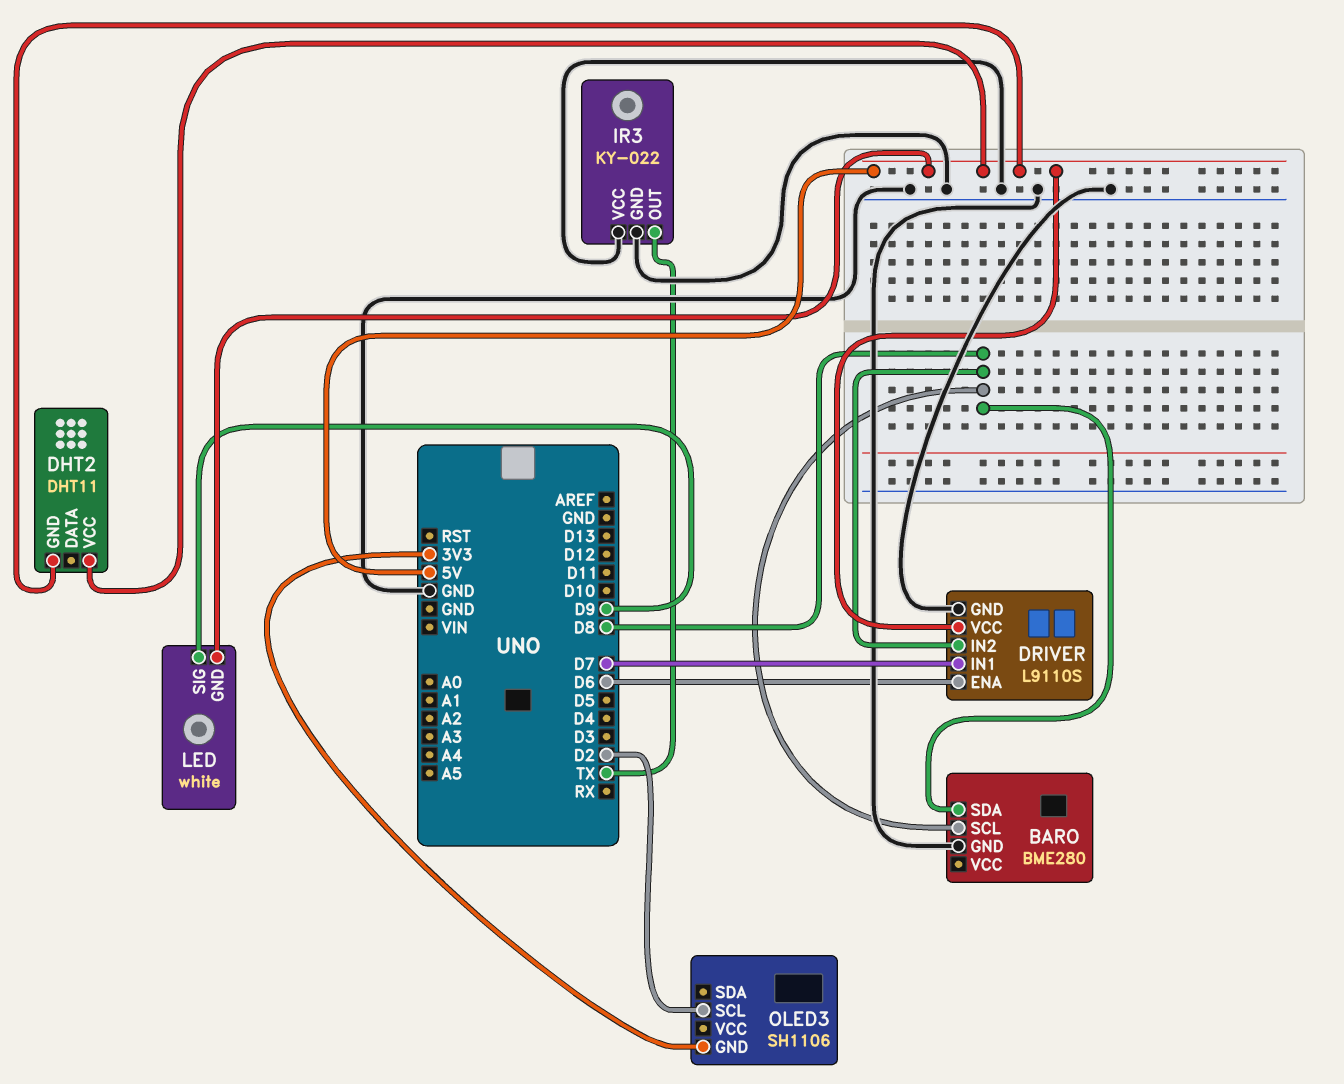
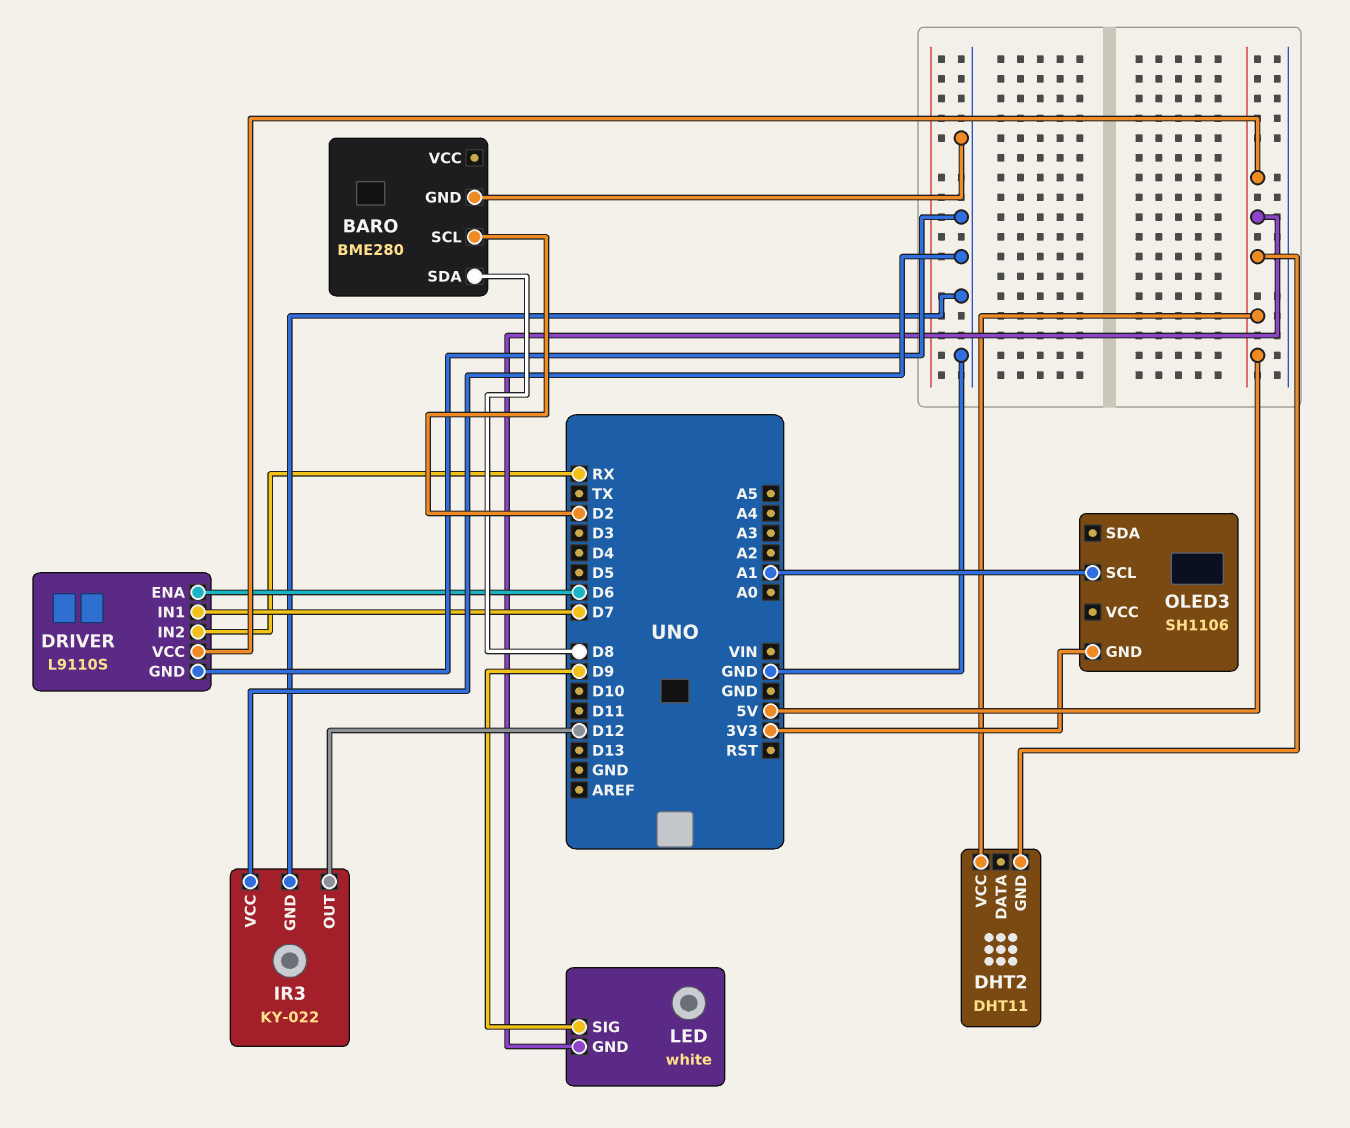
BARO pin SCL: D8 -> D2
DRIVER pin IN2: D8 -> RX
IR3 pin OUT: TX -> D12
OLED3 pin SCL: D2 -> A1

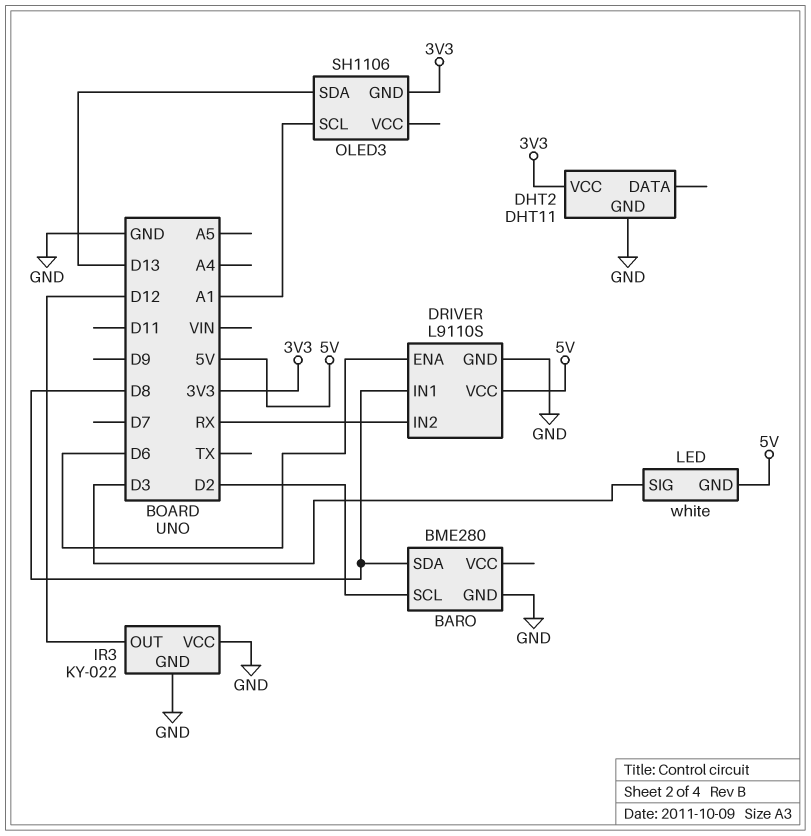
DHT2 pin GND: 5V -> GND
DHT2 pin VCC: 5V -> 3V3
DRIVER pin IN1: D7 -> D8
LED pin SIG: D9 -> D3
OLED3 pin SDA: none -> D13

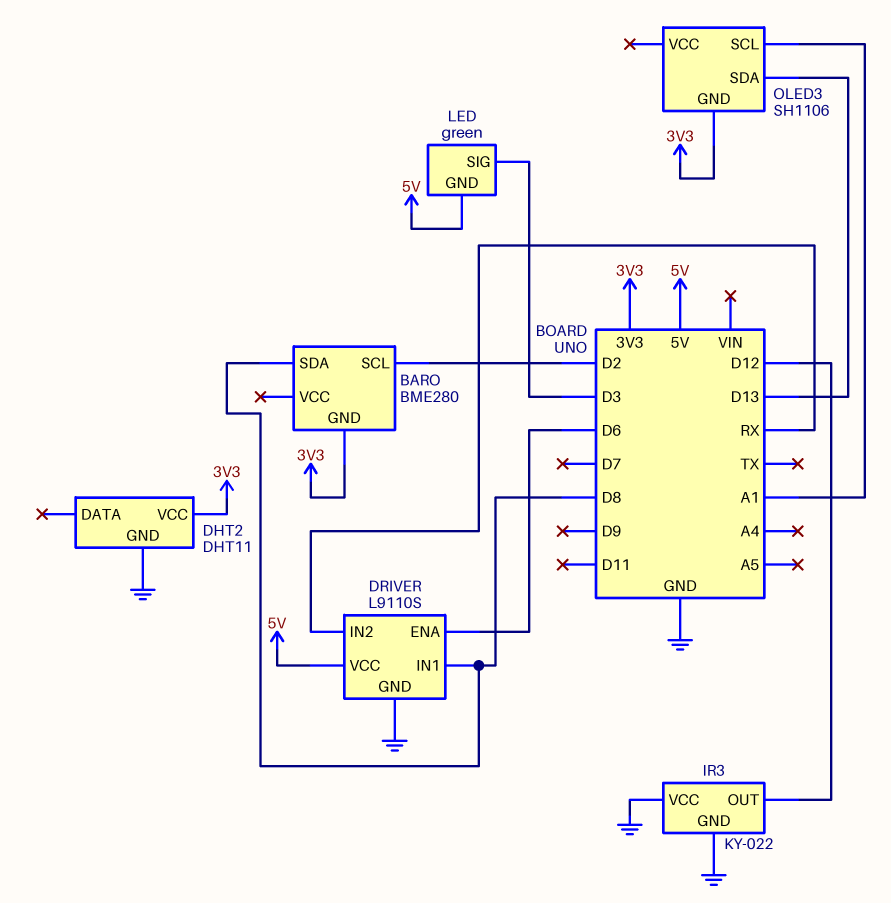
BARO pin GND: GND -> 3V3
LED: white -> green

